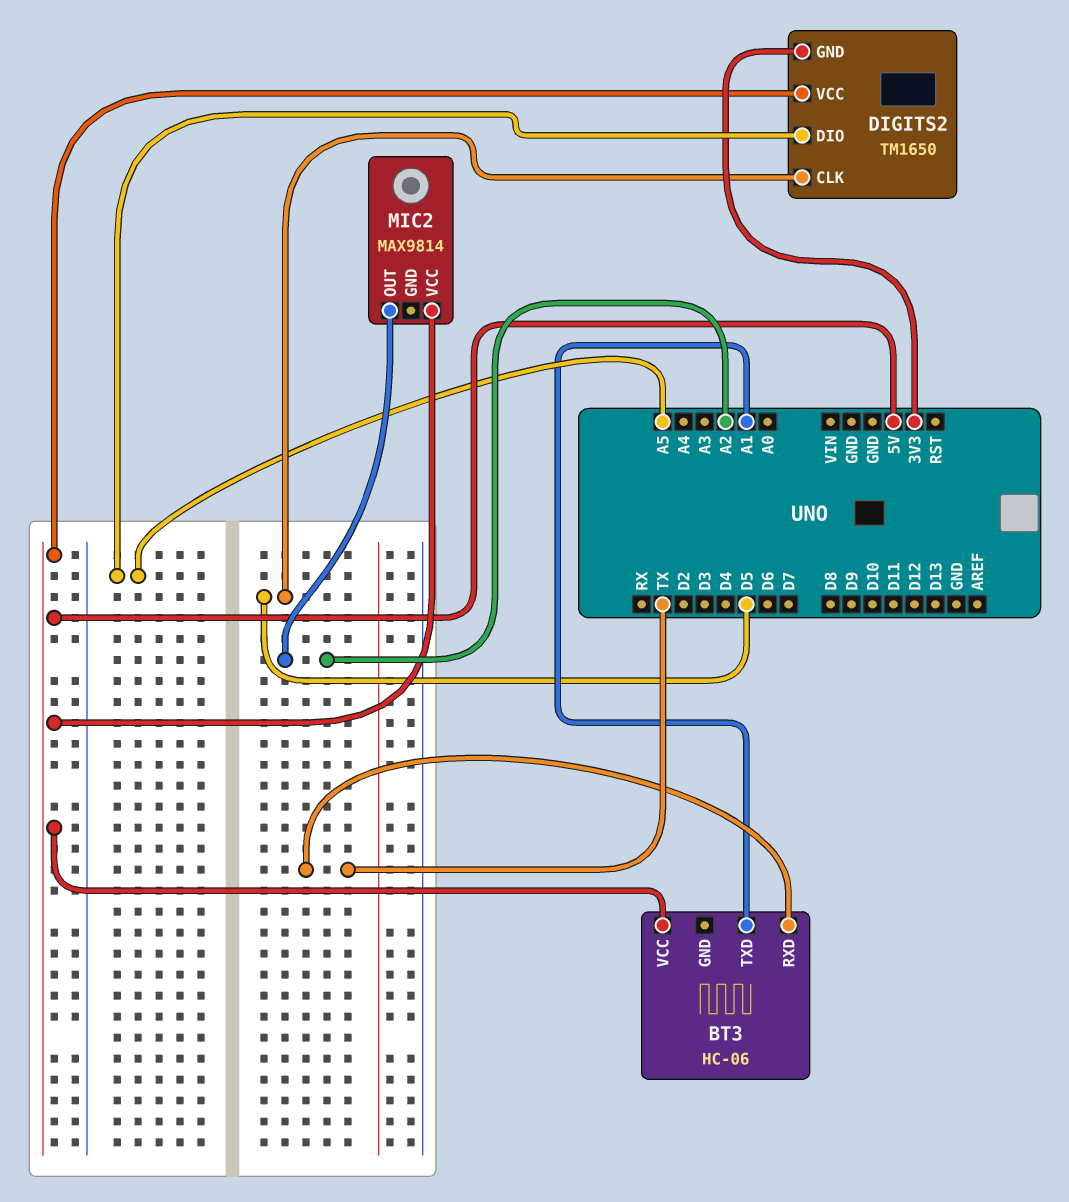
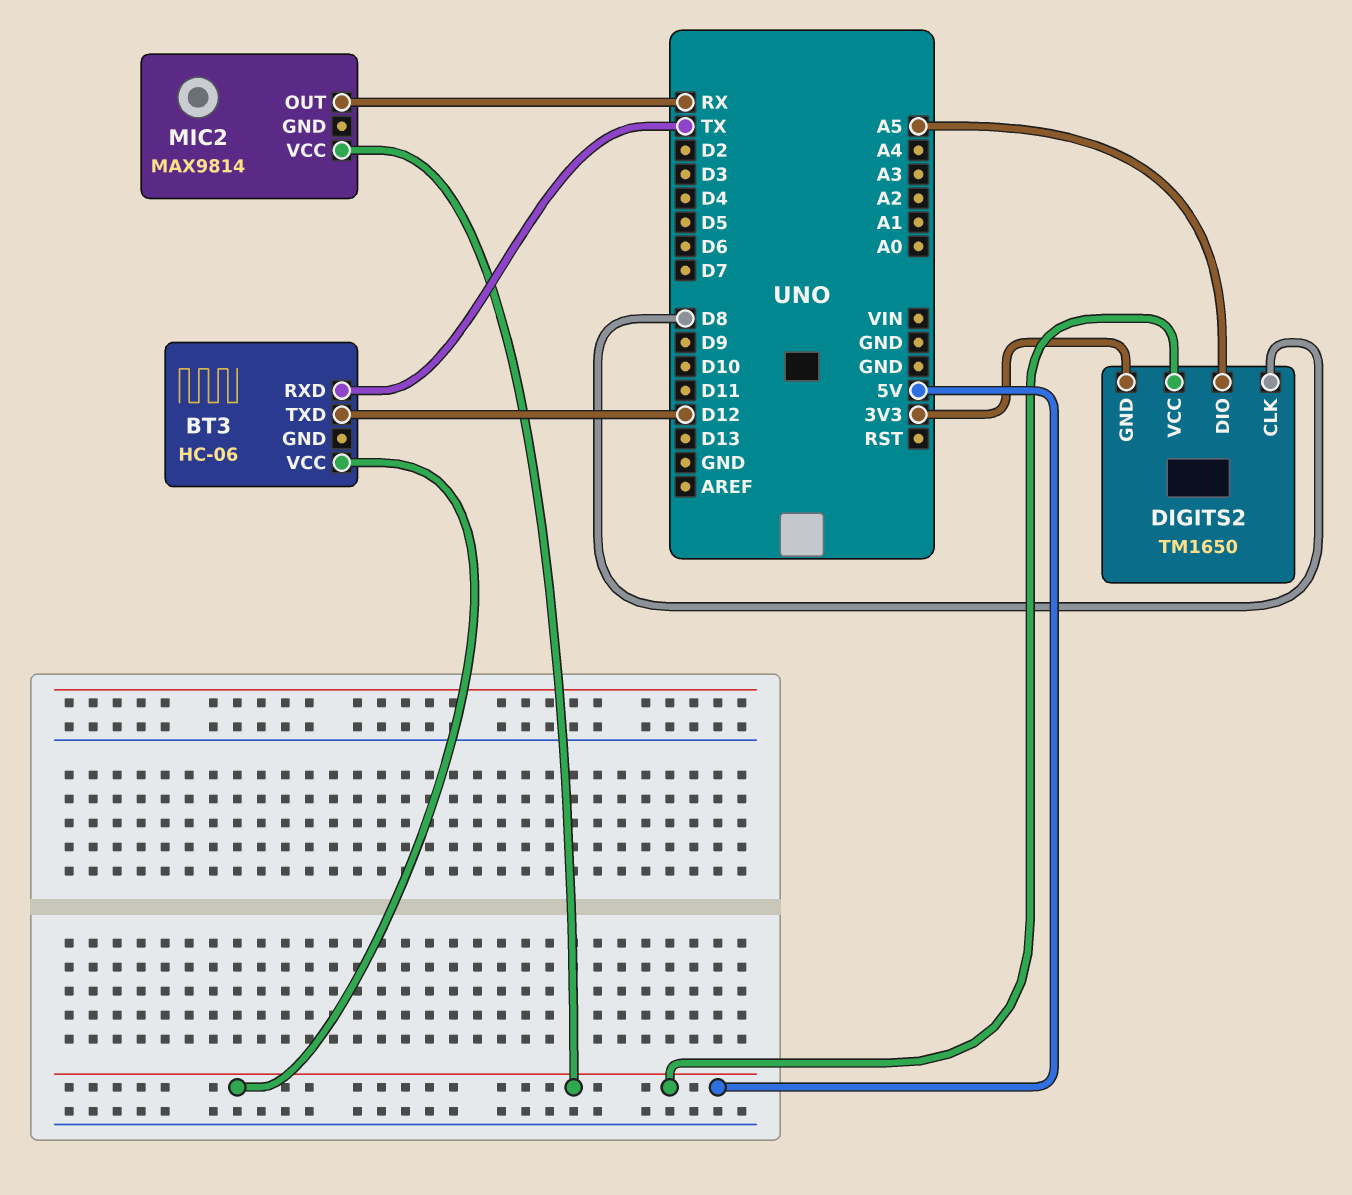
BT3 pin TXD: A1 -> D12
DIGITS2 pin CLK: D5 -> D8
MIC2 pin OUT: A2 -> RX

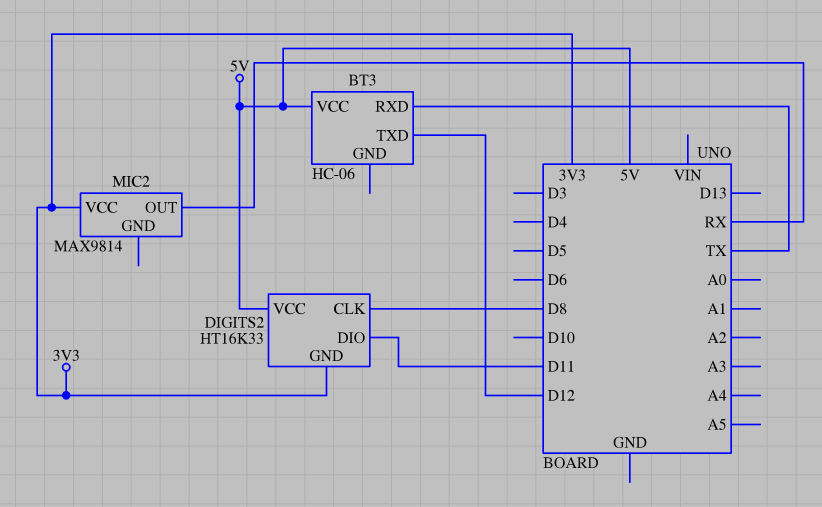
DIGITS2: TM1650 -> HT16K33
DIGITS2 pin DIO: A5 -> D11
MIC2 pin VCC: 5V -> 3V3

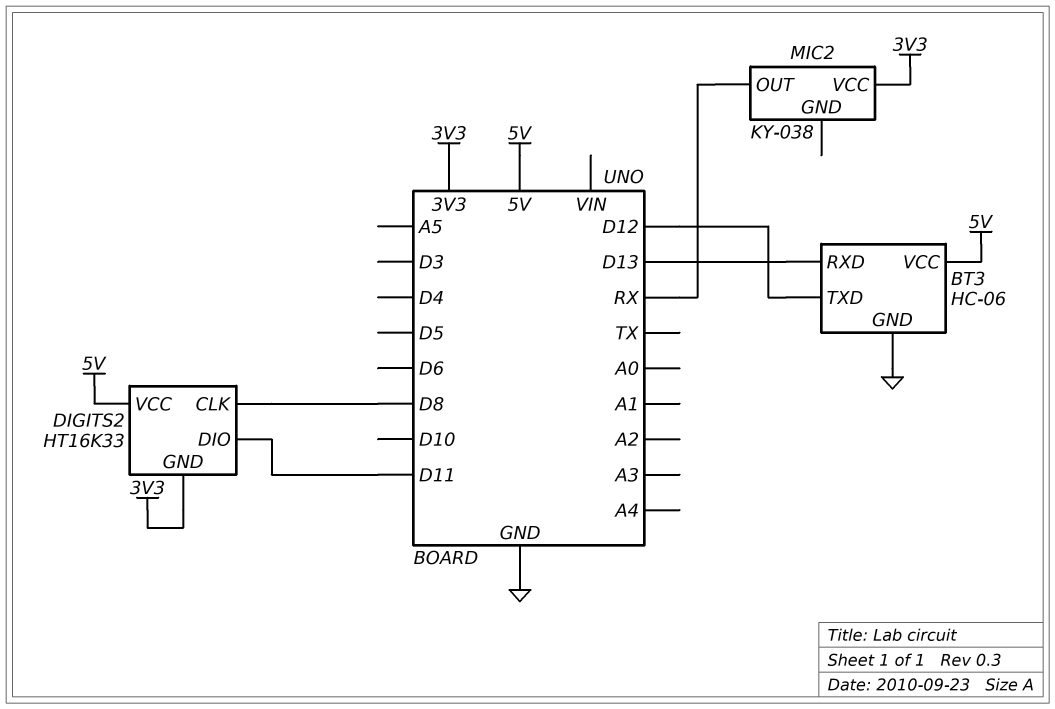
BT3 pin GND: none -> GND
BT3 pin RXD: TX -> D13
MIC2: MAX9814 -> KY-038

